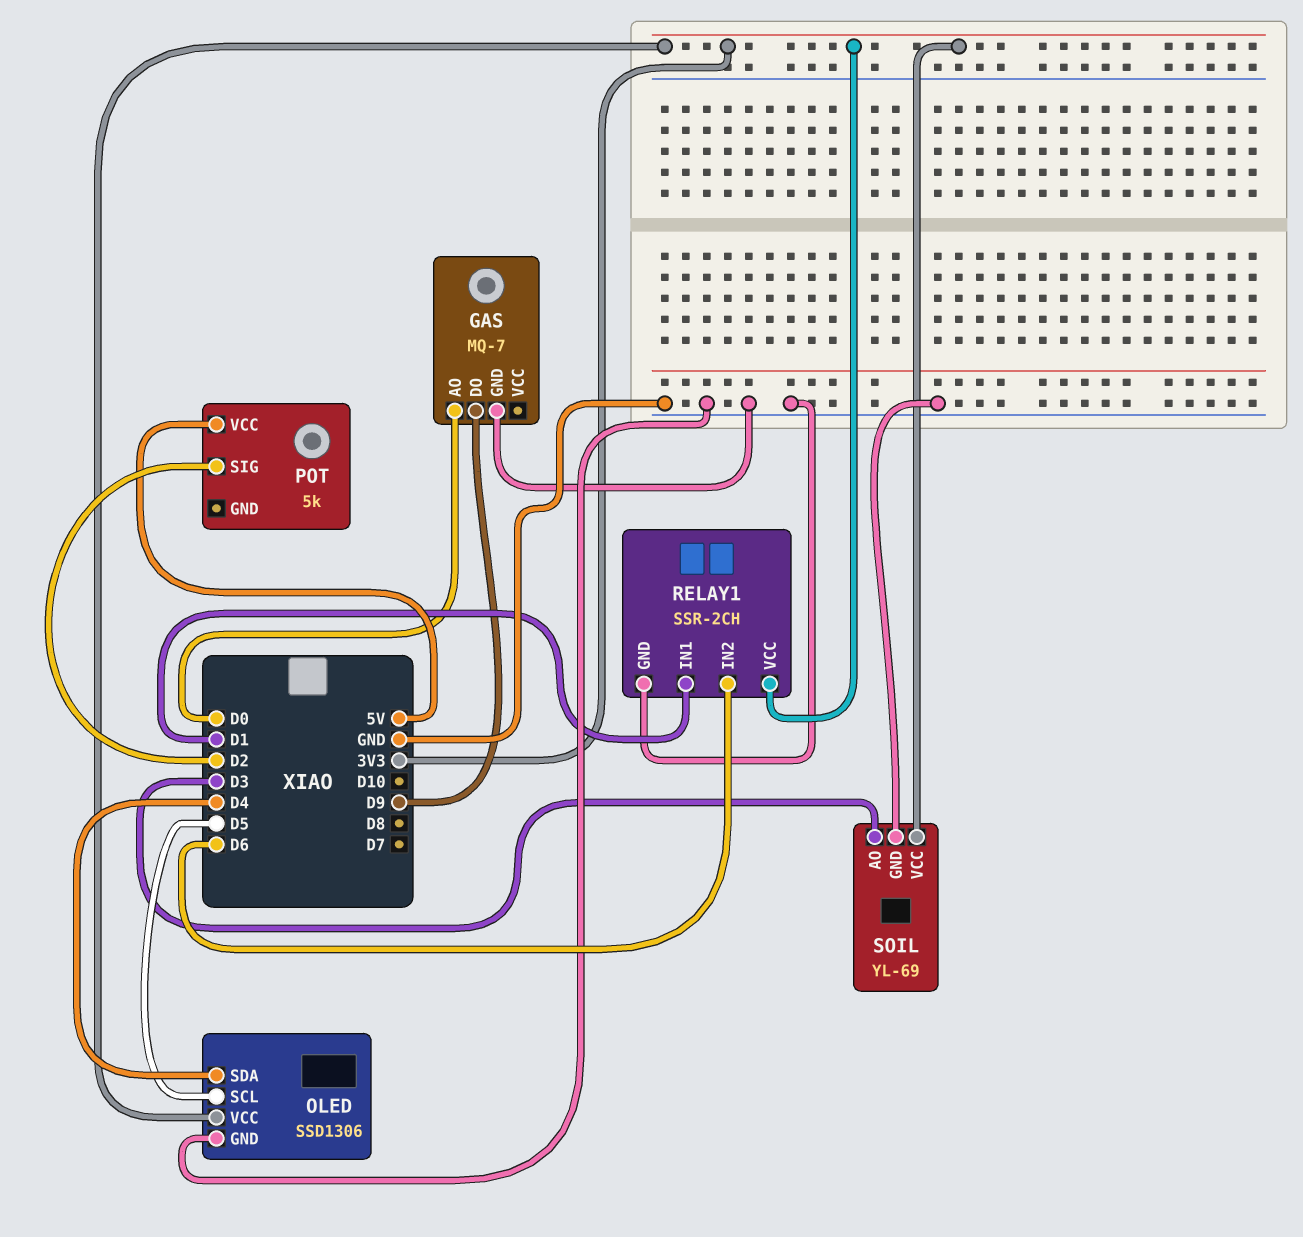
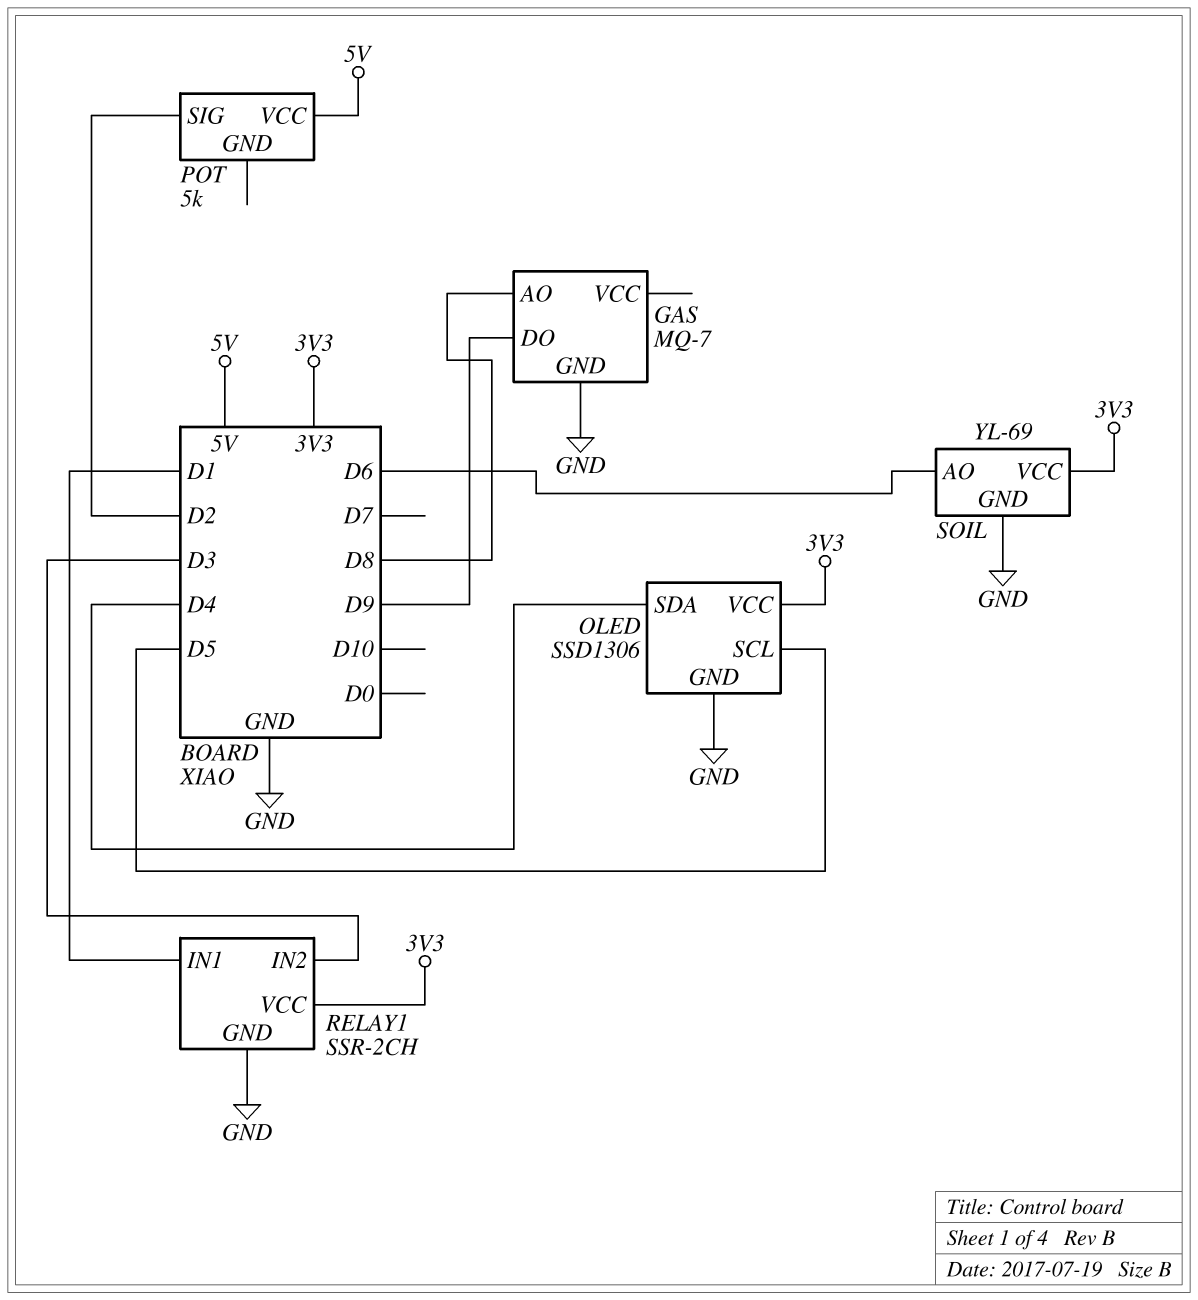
GAS pin AO: D0 -> D8
RELAY1 pin IN2: D6 -> D3
SOIL pin AO: D3 -> D6

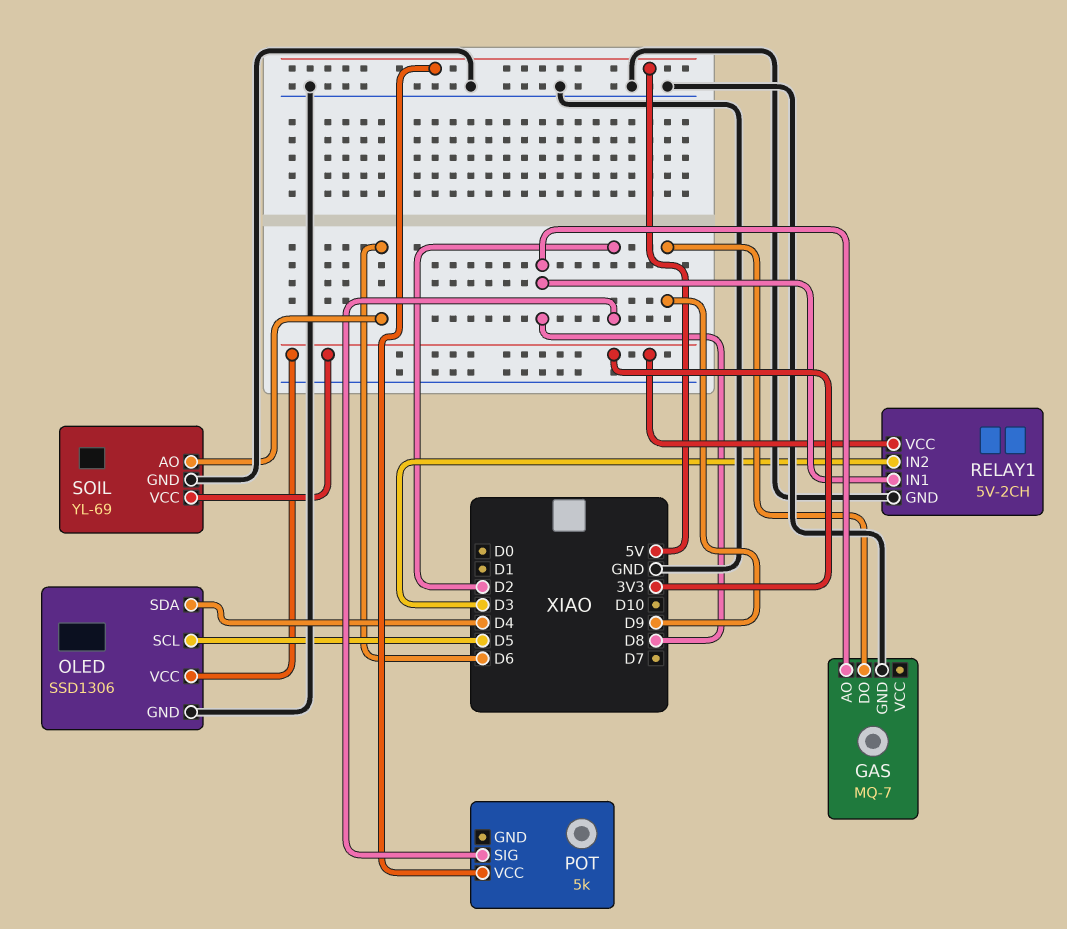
RELAY1: SSR-2CH -> 5V-2CH
RELAY1 pin IN1: D1 -> D8

